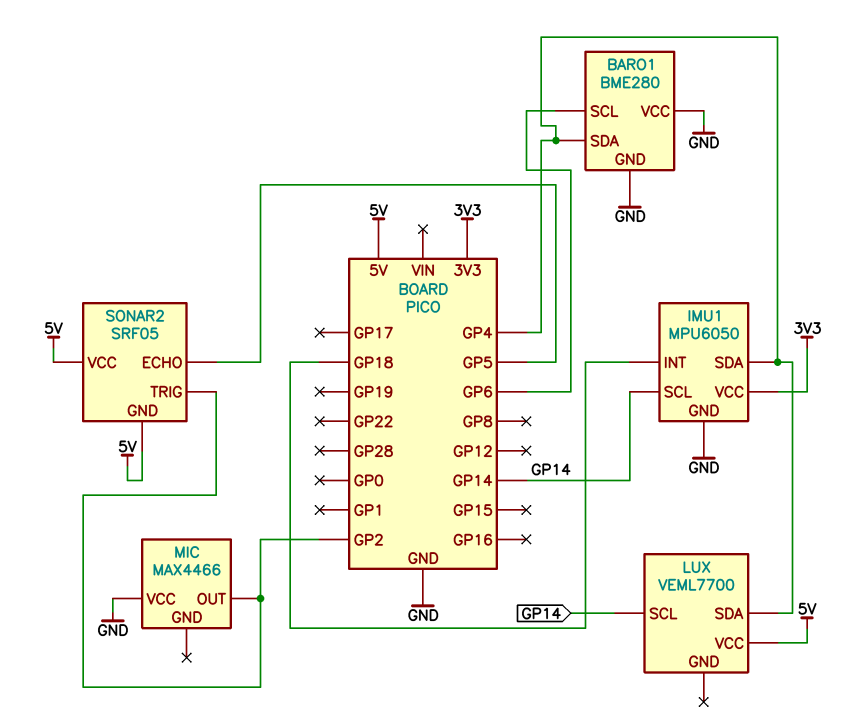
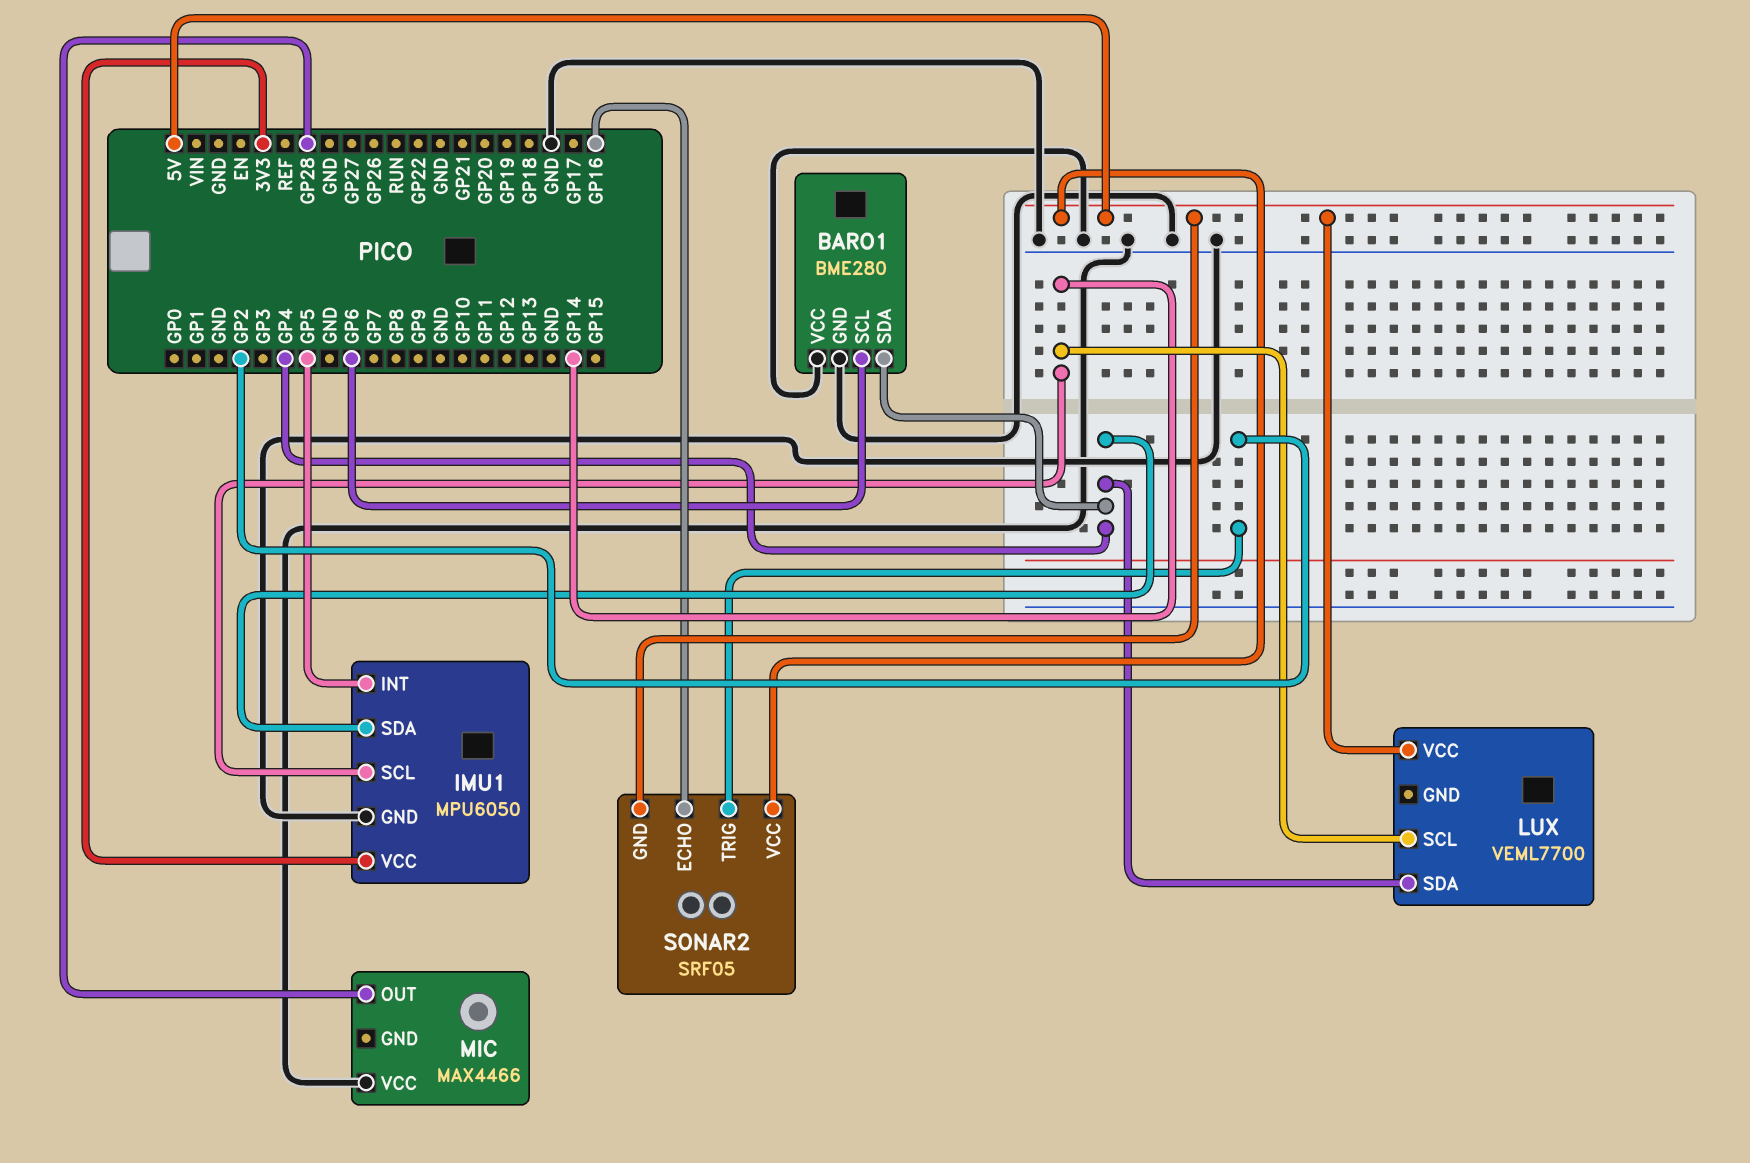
IMU1 pin INT: GP18 -> GP5
MIC pin OUT: GP2 -> GP28
SONAR2 pin ECHO: GP5 -> GP16

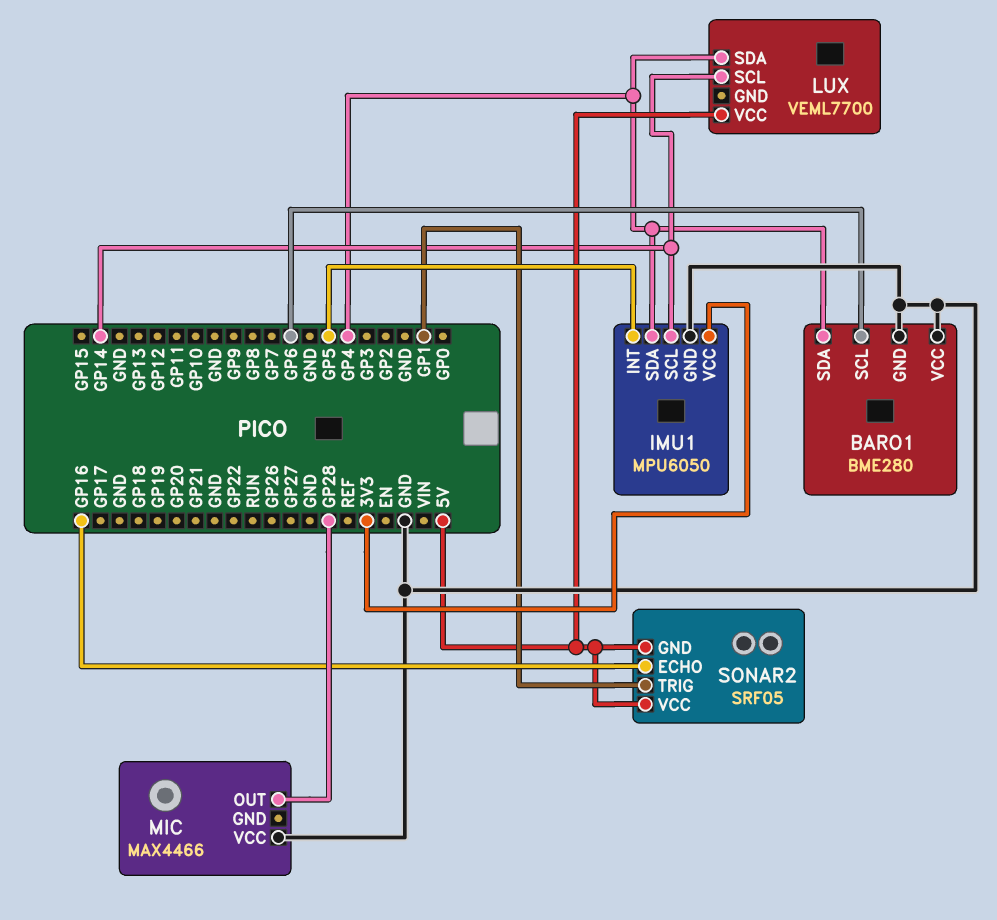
SONAR2 pin TRIG: GP2 -> GP1

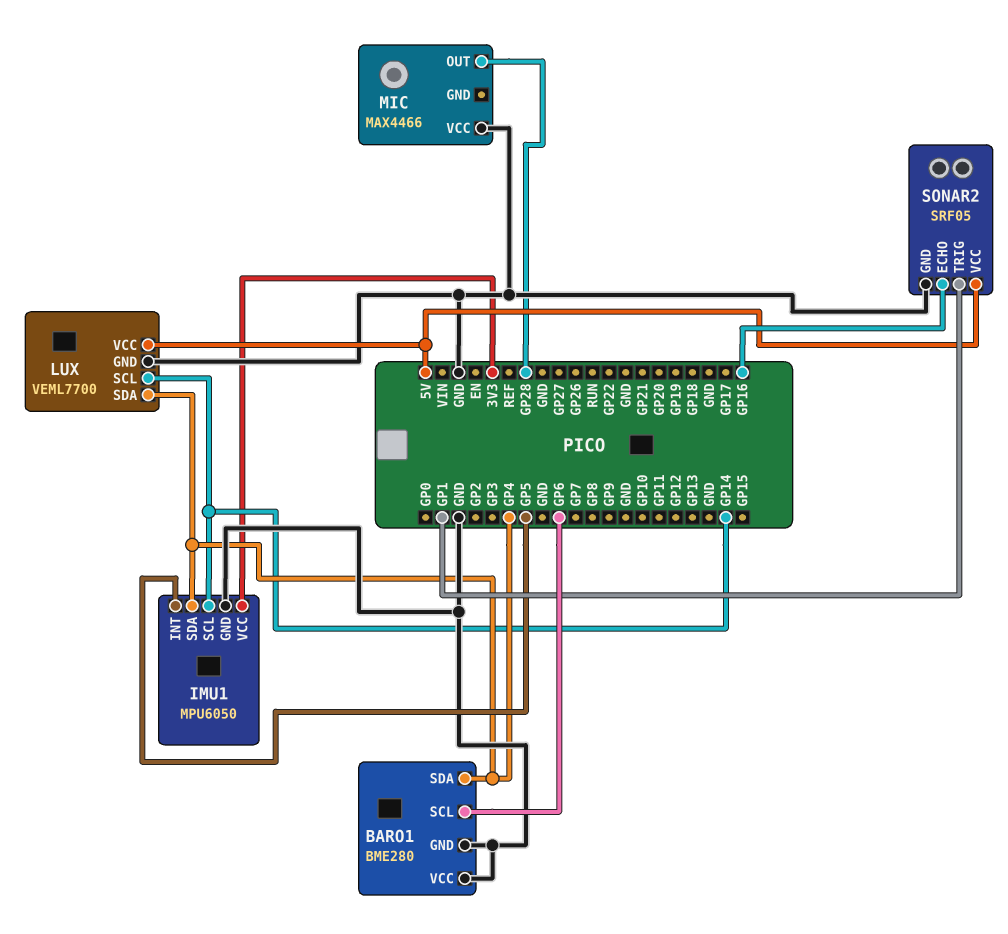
LUX pin GND: none -> GND
SONAR2 pin GND: 5V -> GND

